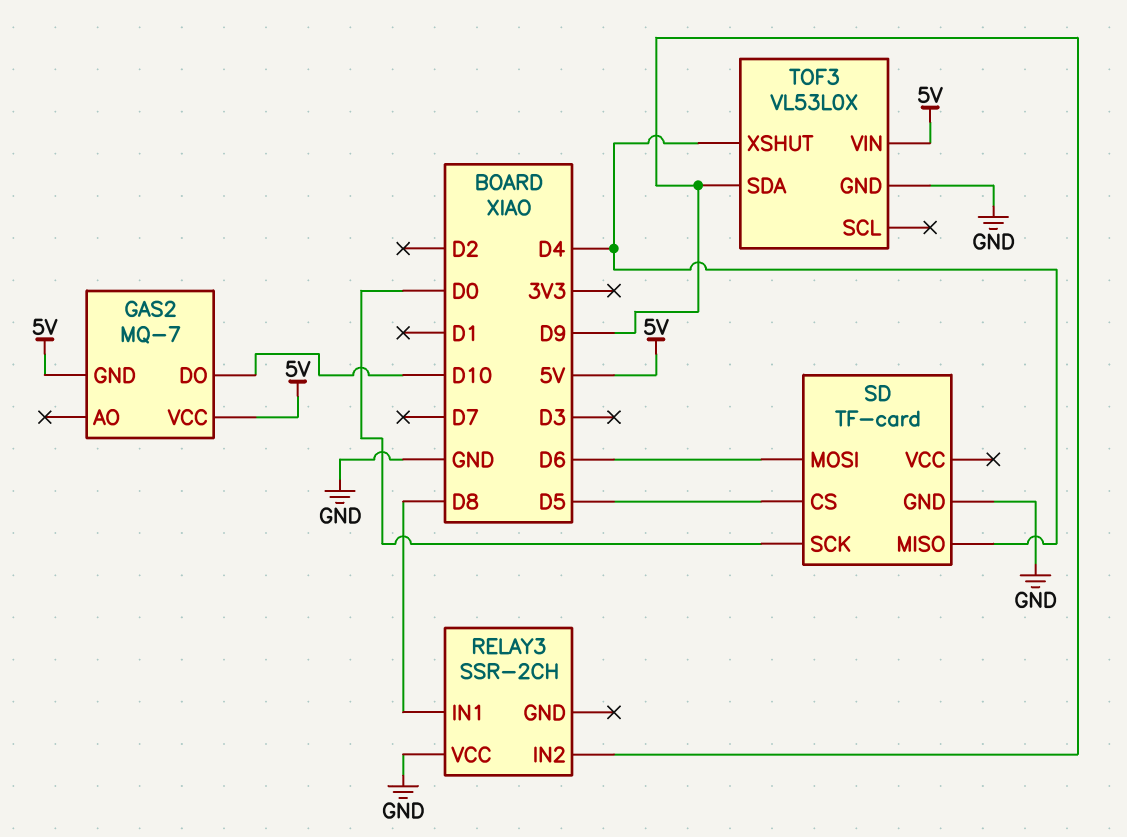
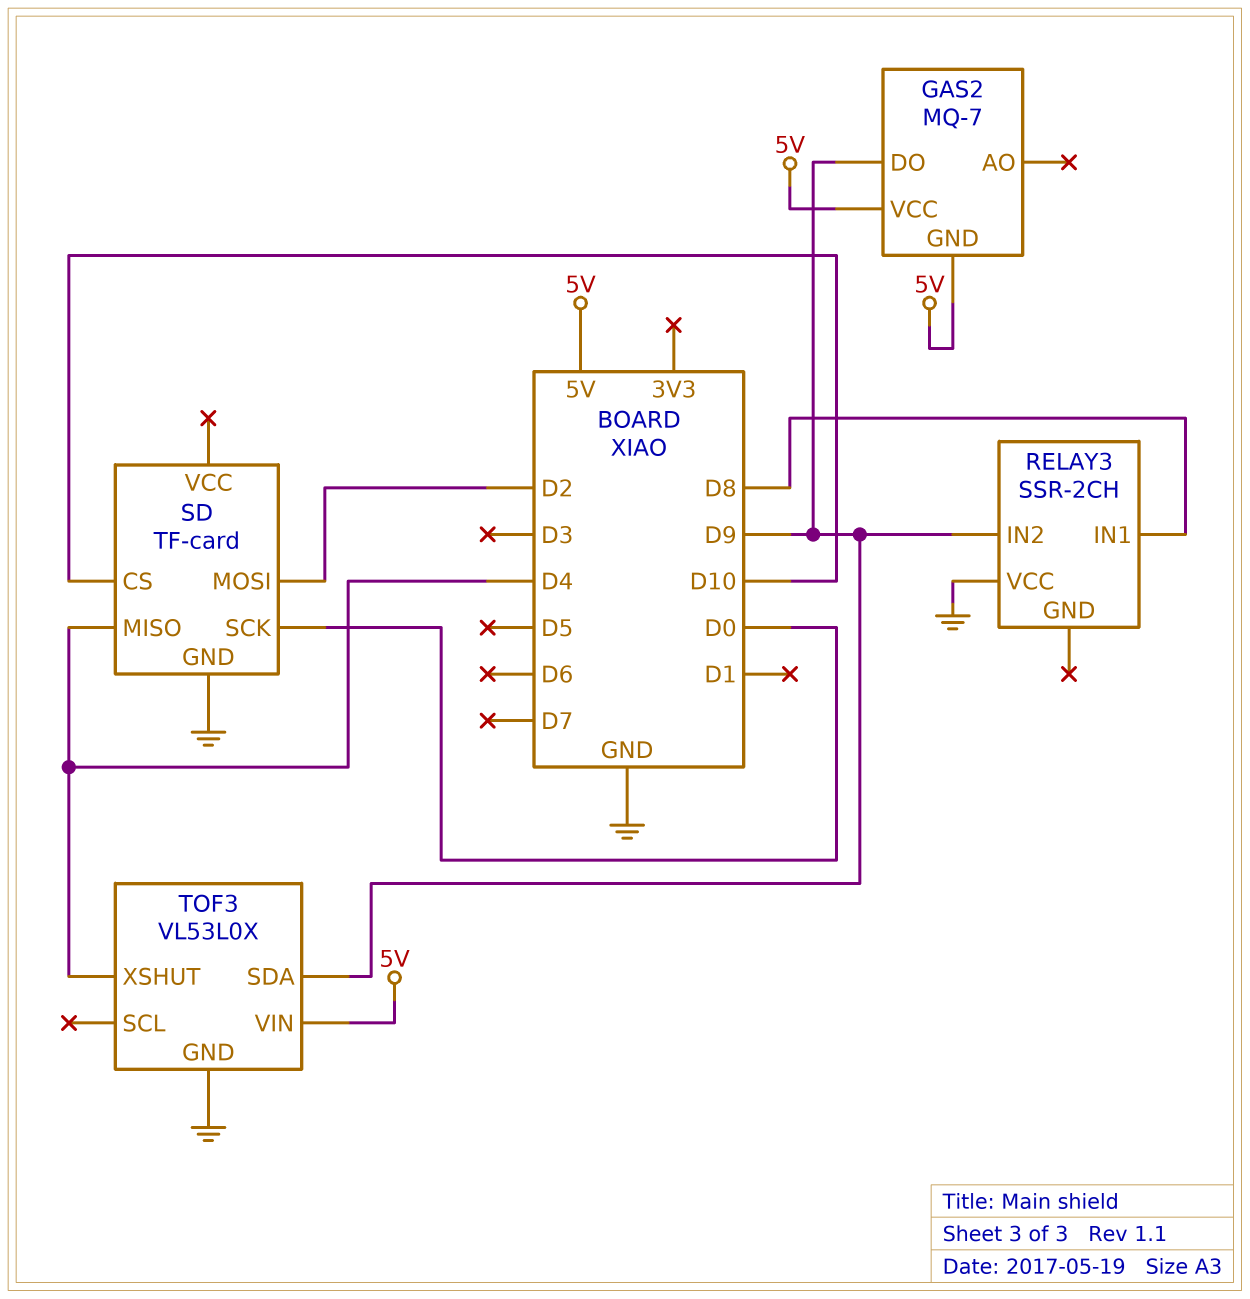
GAS2 pin DO: D10 -> D9
SD pin CS: D5 -> D10
SD pin MOSI: D6 -> D2

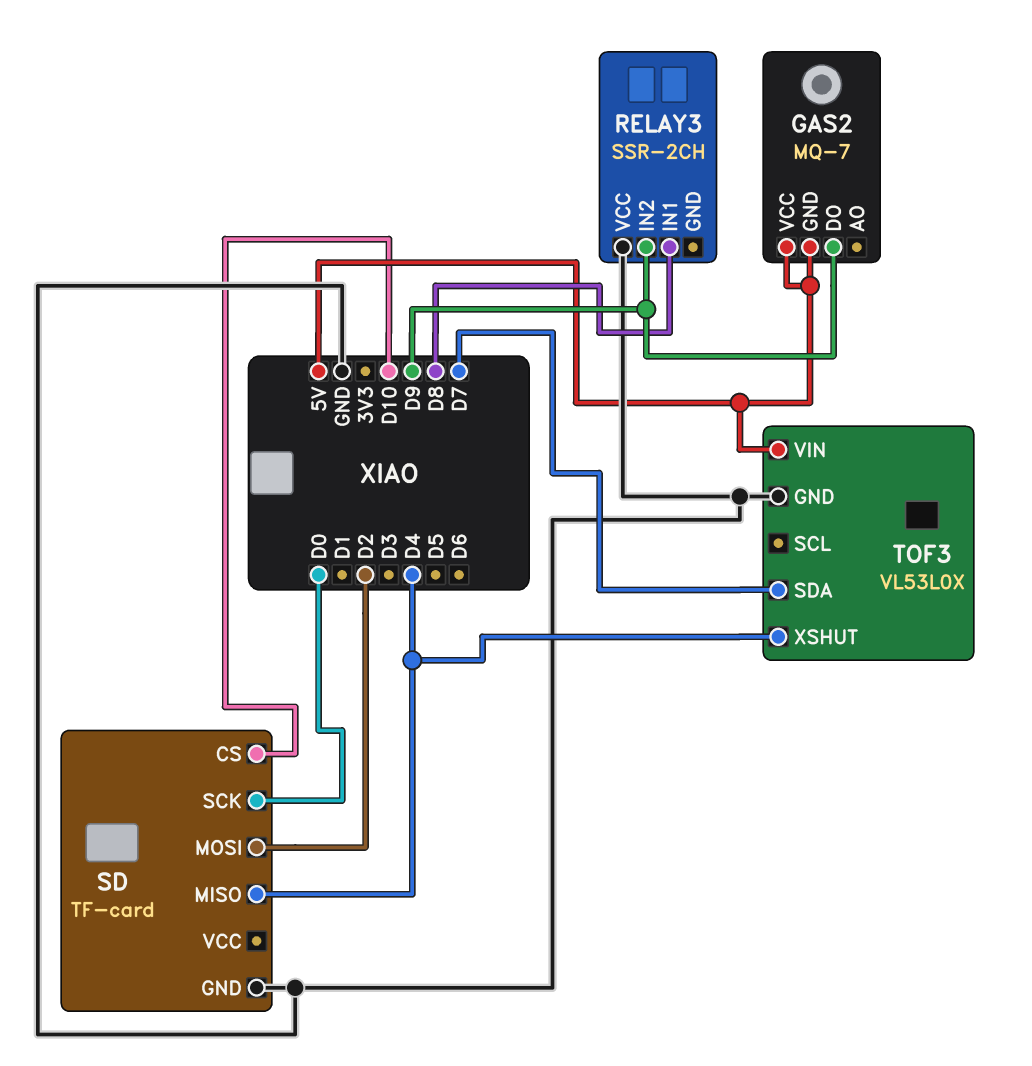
TOF3 pin SDA: D9 -> D7

